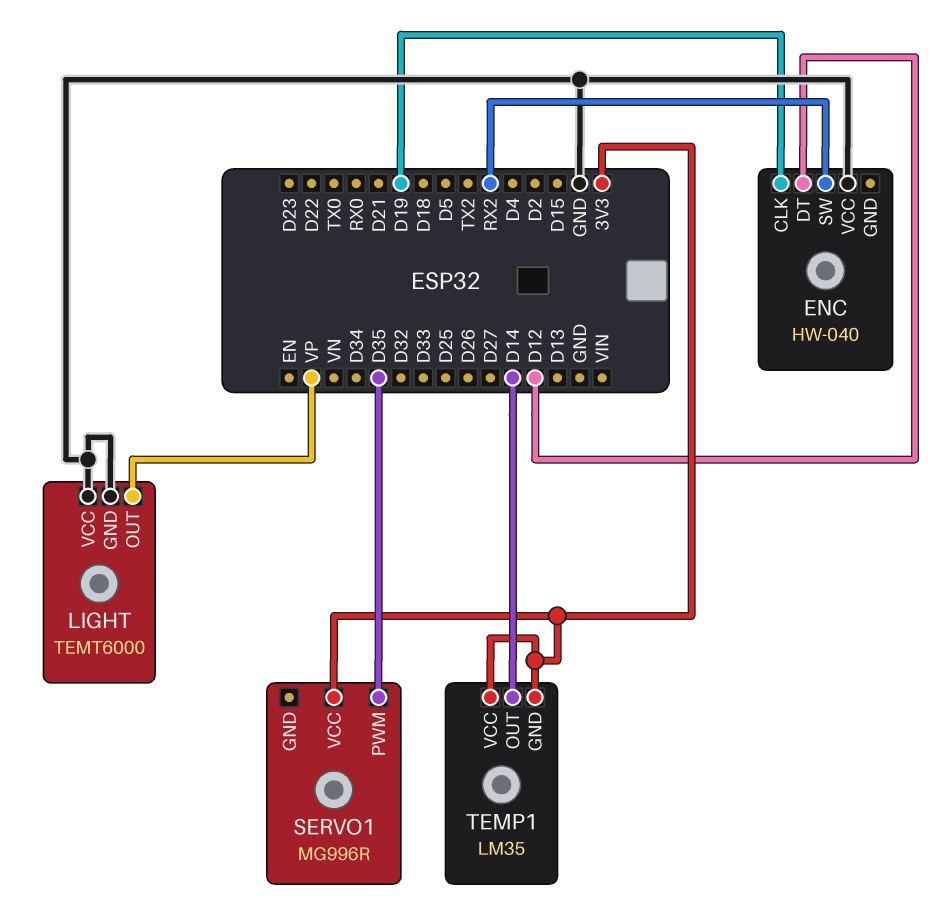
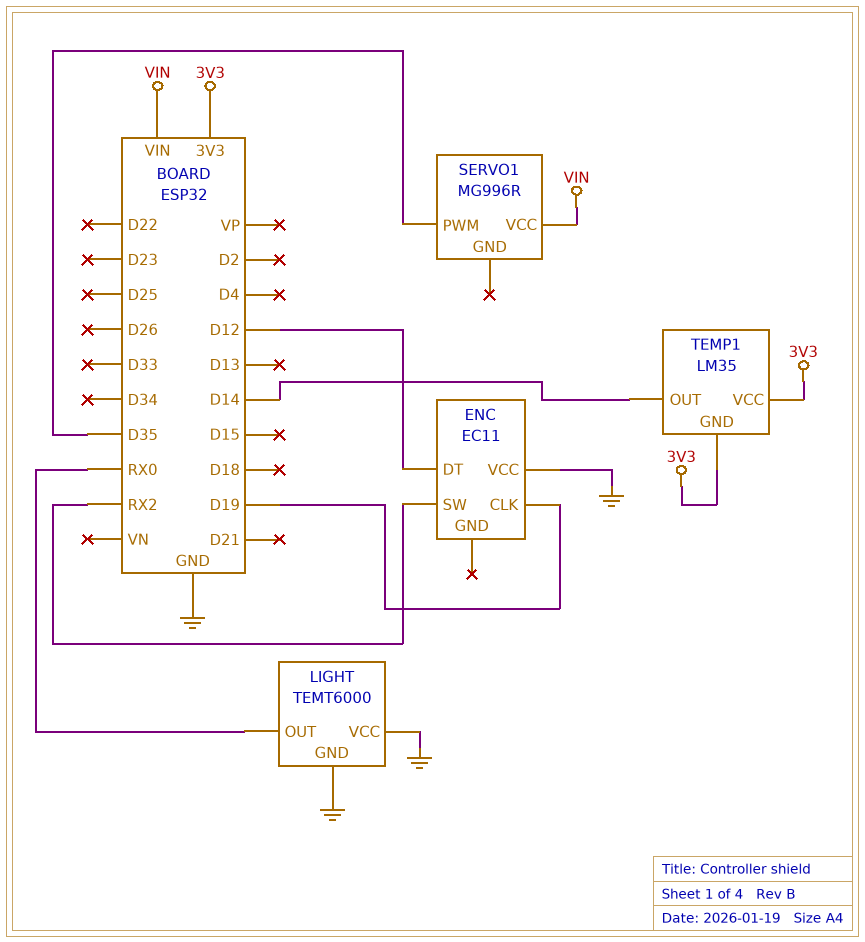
ENC: HW-040 -> EC11
LIGHT pin OUT: VP -> RX0
SERVO1 pin VCC: 3V3 -> VIN

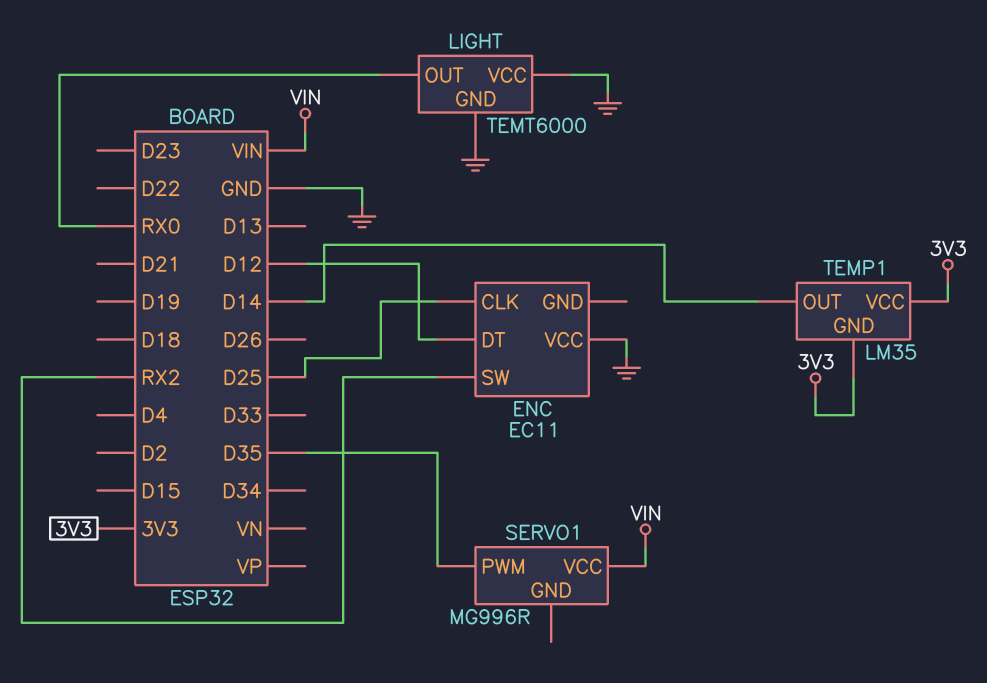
ENC pin CLK: D19 -> D25

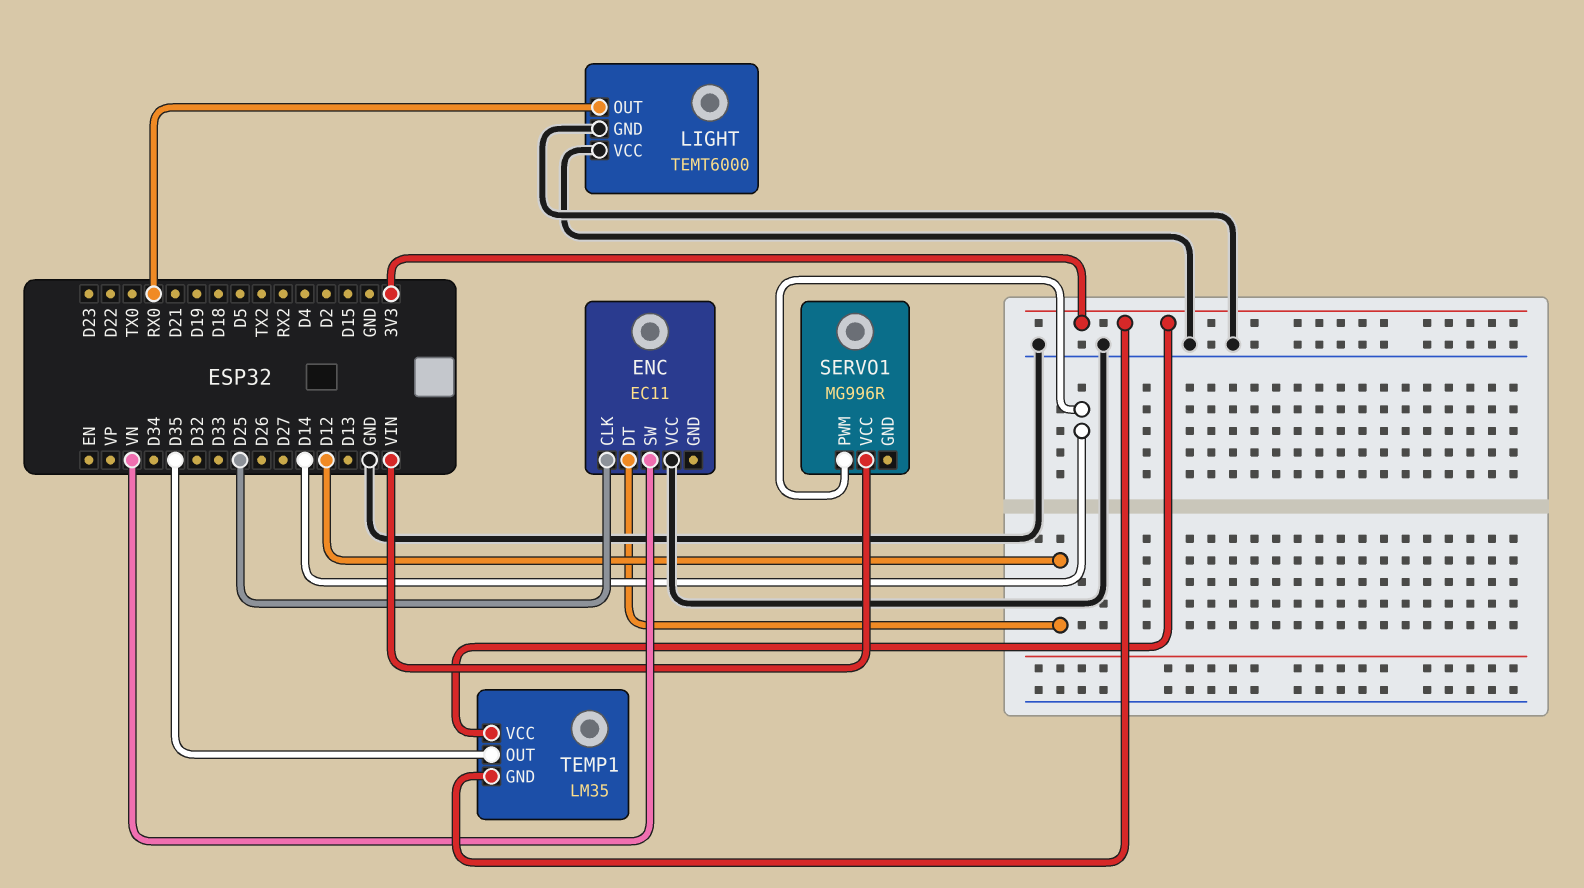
ENC pin SW: RX2 -> VN
SERVO1 pin PWM: D35 -> D14
TEMP1 pin OUT: D14 -> D35

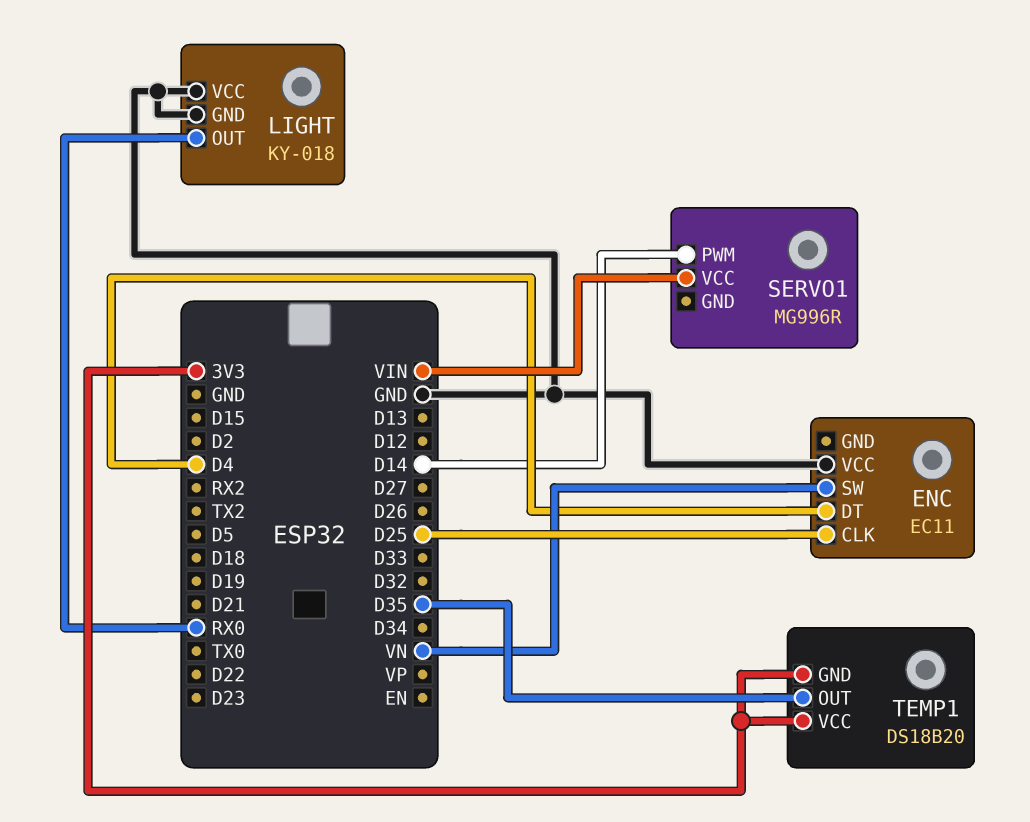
ENC pin DT: D12 -> D4
LIGHT: TEMT6000 -> KY-018
TEMP1: LM35 -> DS18B20

